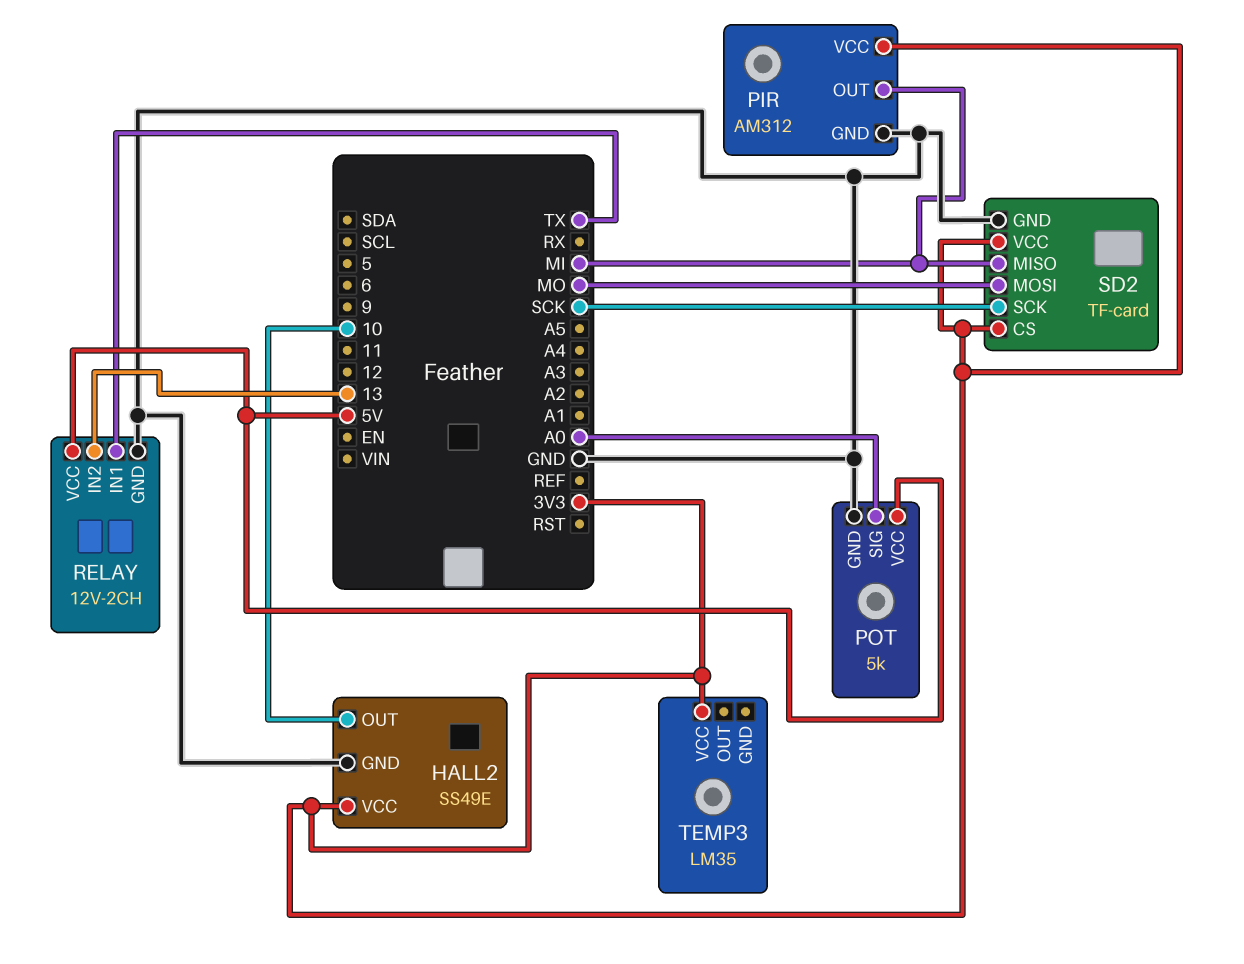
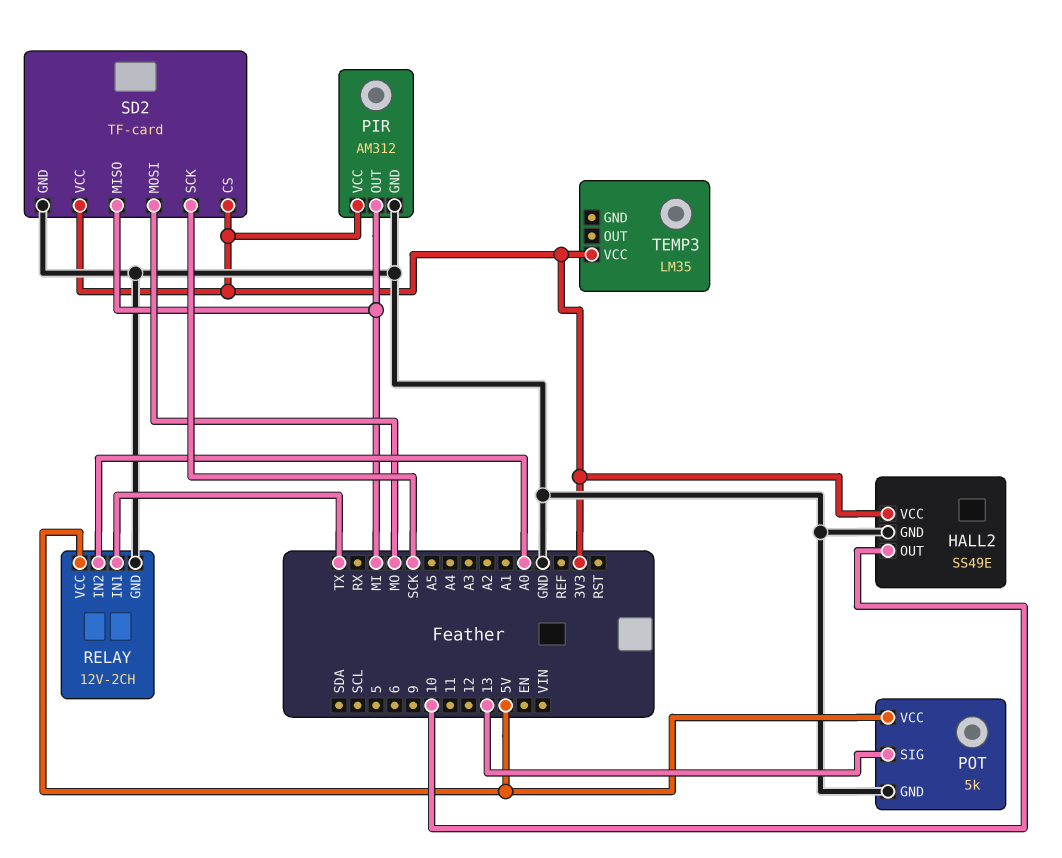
POT pin SIG: A0 -> 13
RELAY pin IN2: 13 -> A0

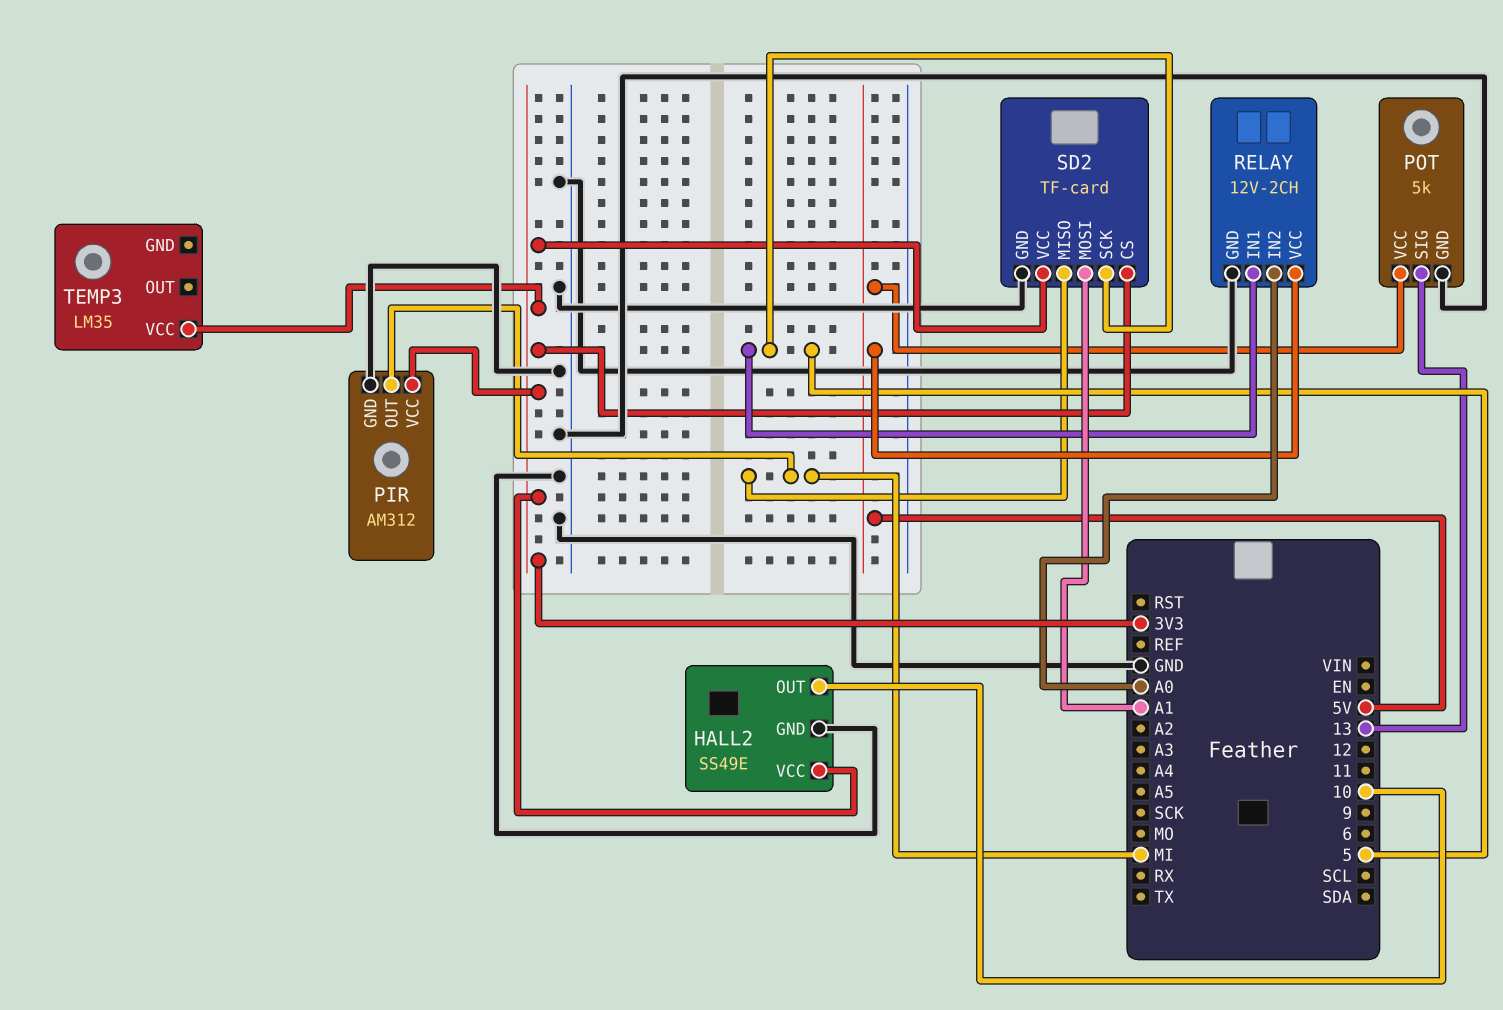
RELAY pin IN1: TX -> 5
SD2 pin MOSI: MO -> A1
SD2 pin SCK: SCK -> 5

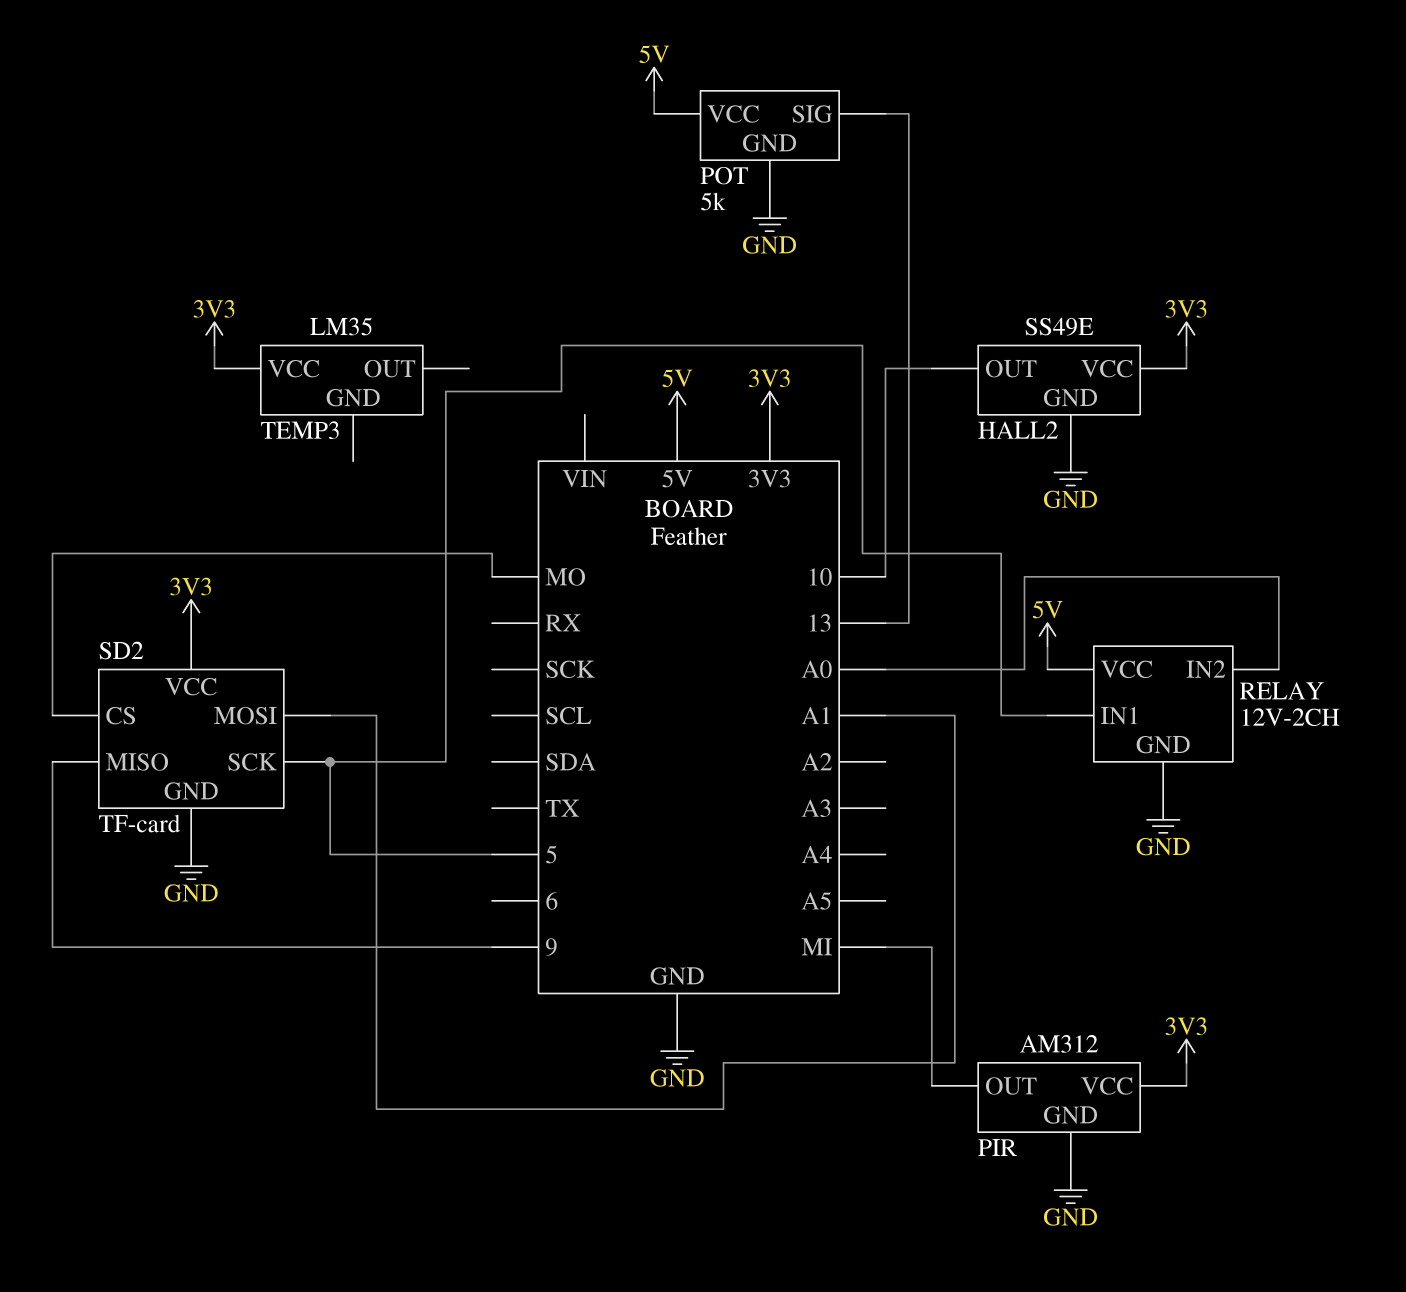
SD2 pin CS: 3V3 -> MO
SD2 pin MISO: MI -> 9

